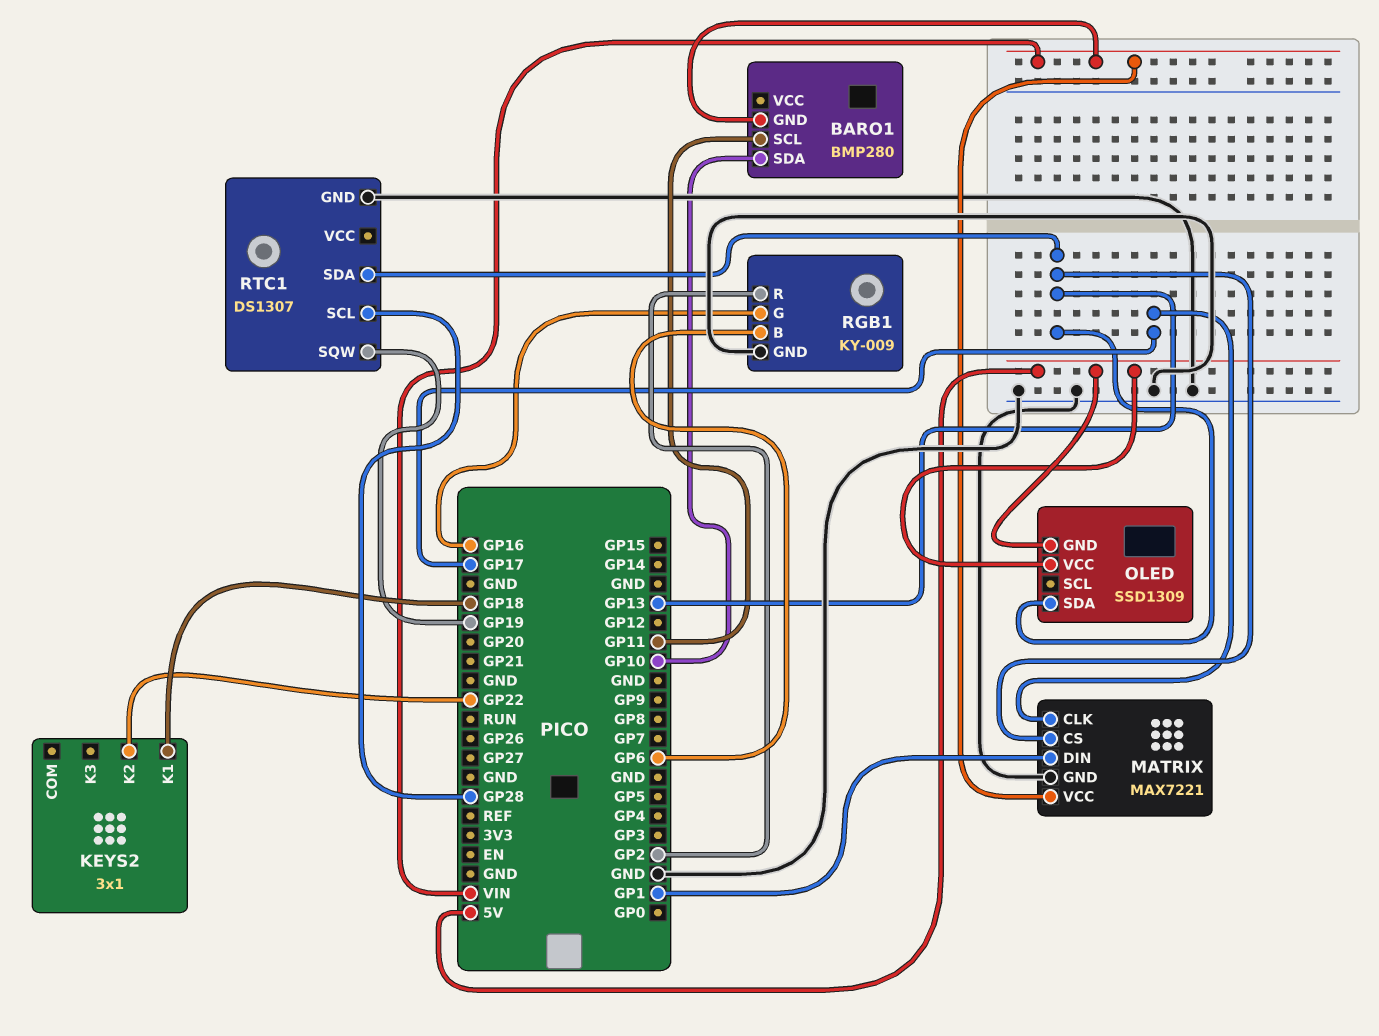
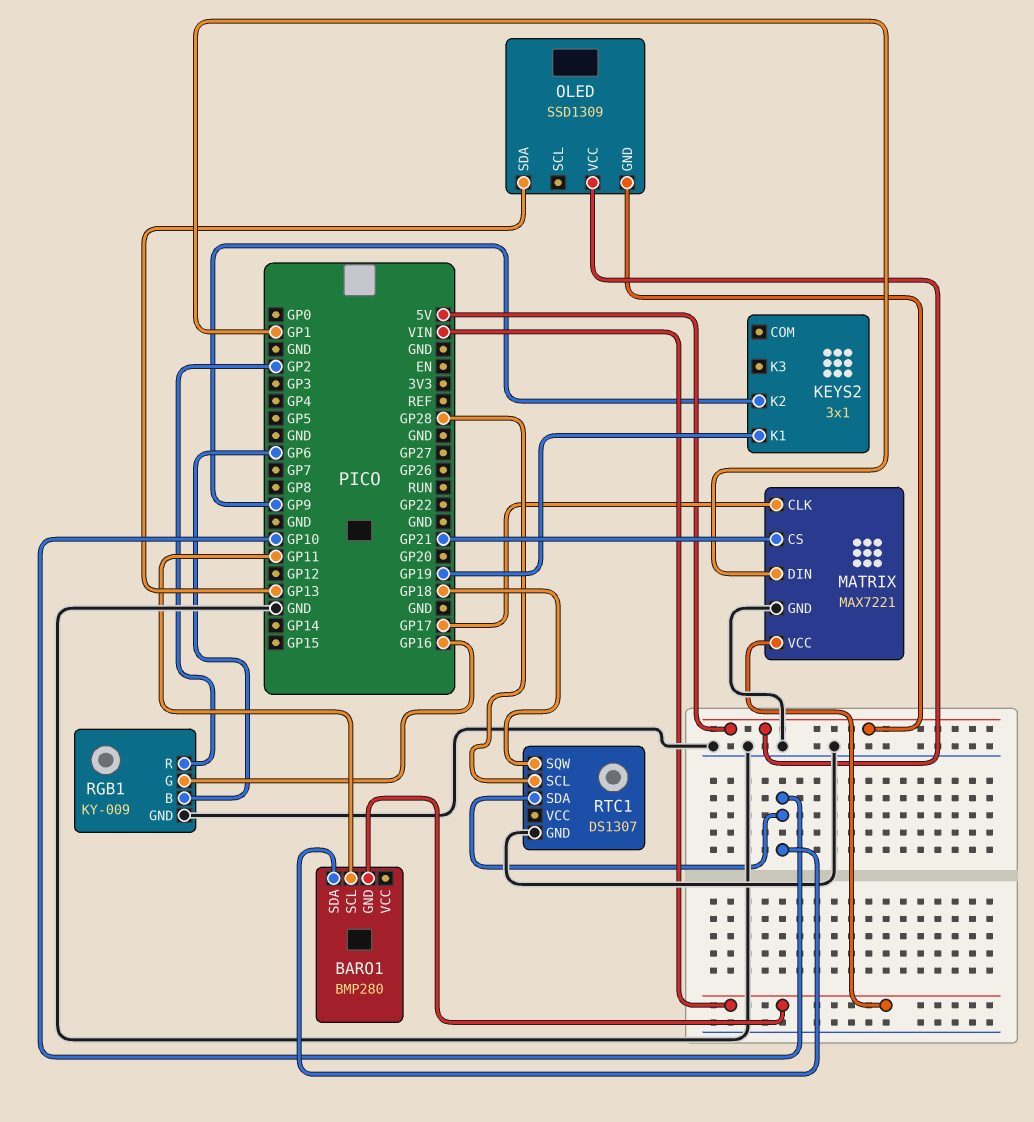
KEYS2 pin K1: GP18 -> GP19
KEYS2 pin K2: GP22 -> GP9
MATRIX pin CS: GP13 -> GP21
RTC1 pin SDA: GP13 -> GP10
RTC1 pin SQW: GP19 -> GP18

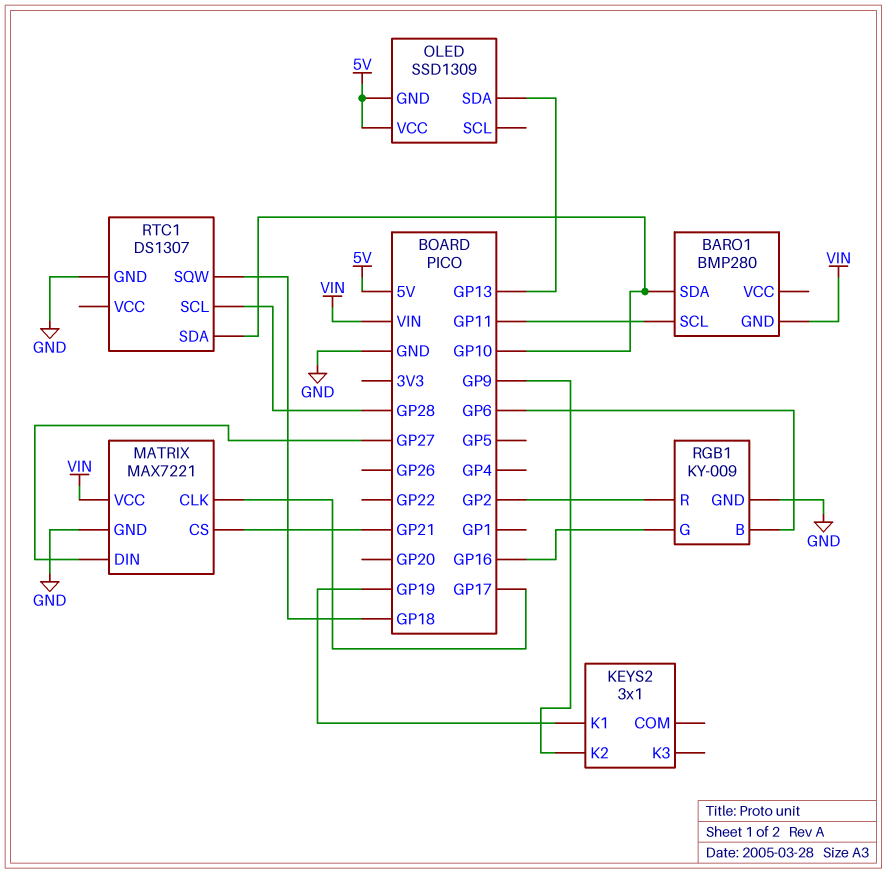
MATRIX pin DIN: GP1 -> GP27

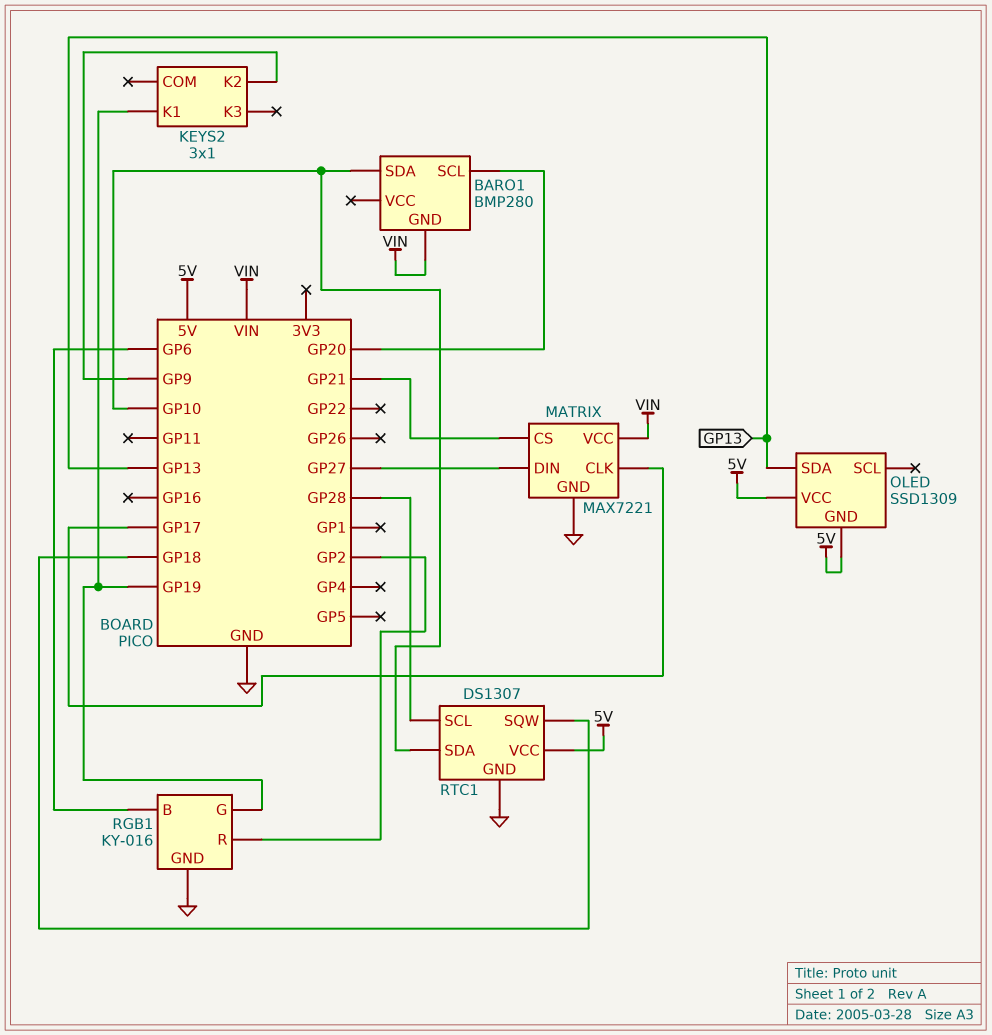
BARO1 pin SCL: GP11 -> GP20
RGB1: KY-009 -> KY-016
RGB1 pin G: GP16 -> GP19
RTC1 pin VCC: none -> 5V

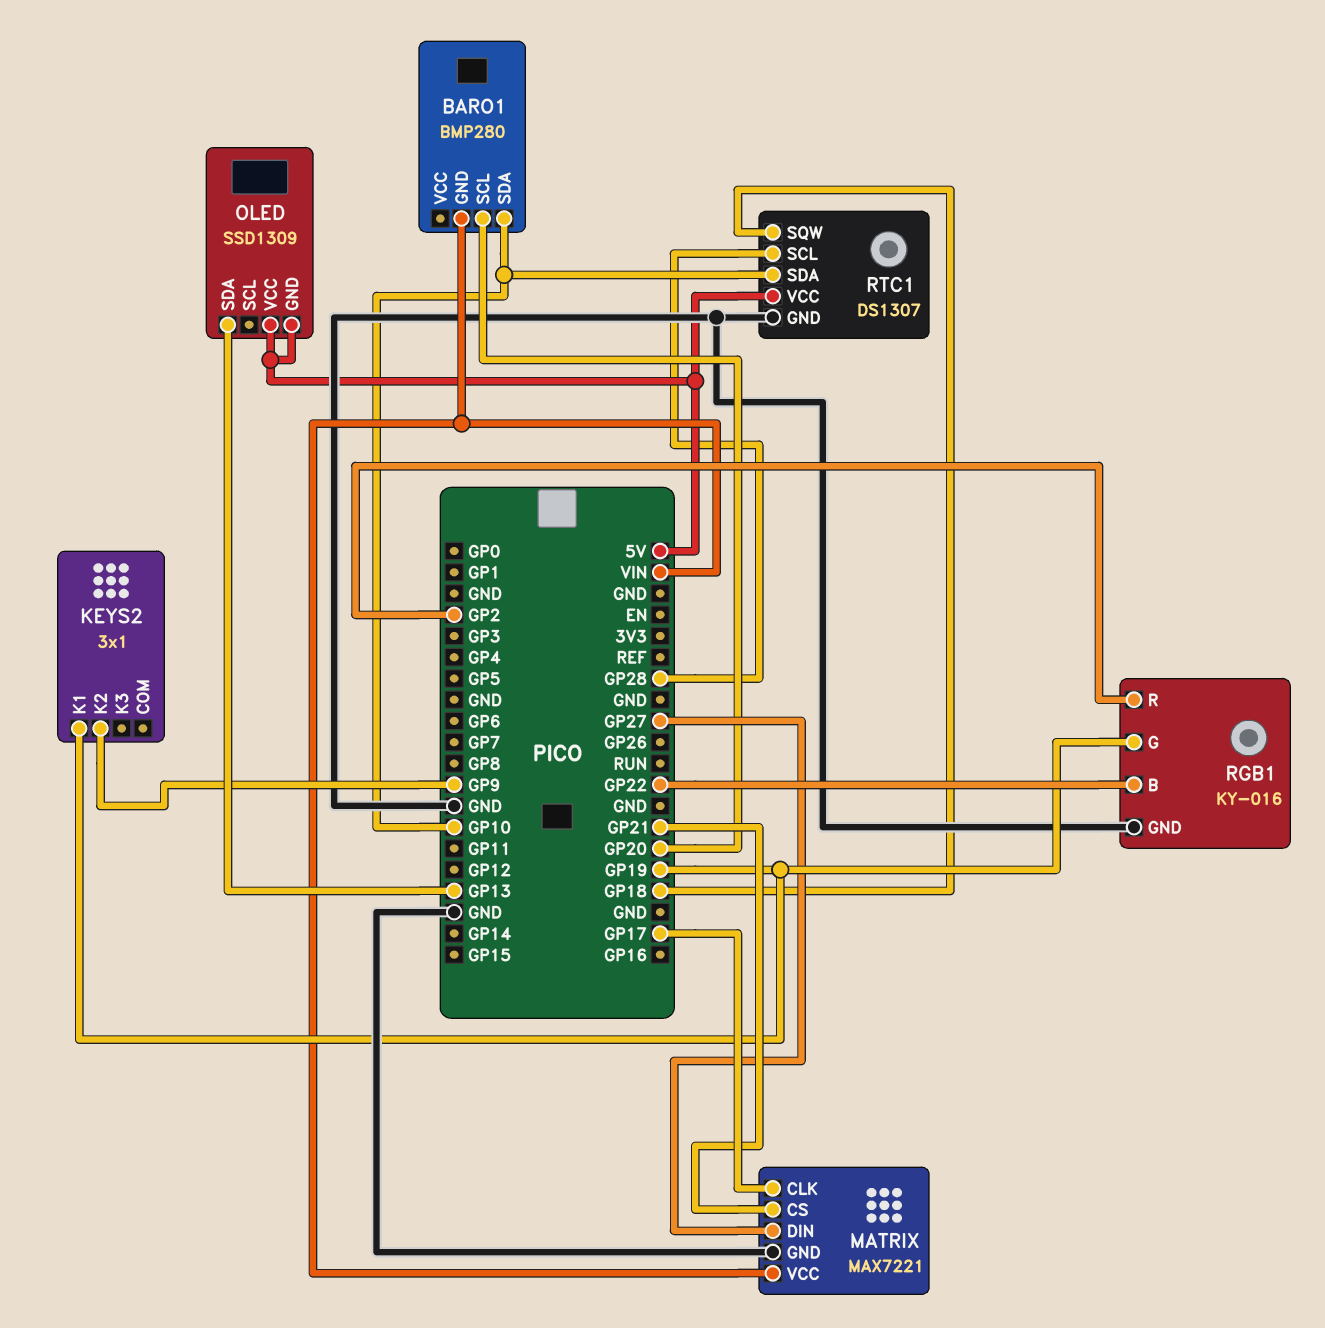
RGB1 pin B: GP6 -> GP22

